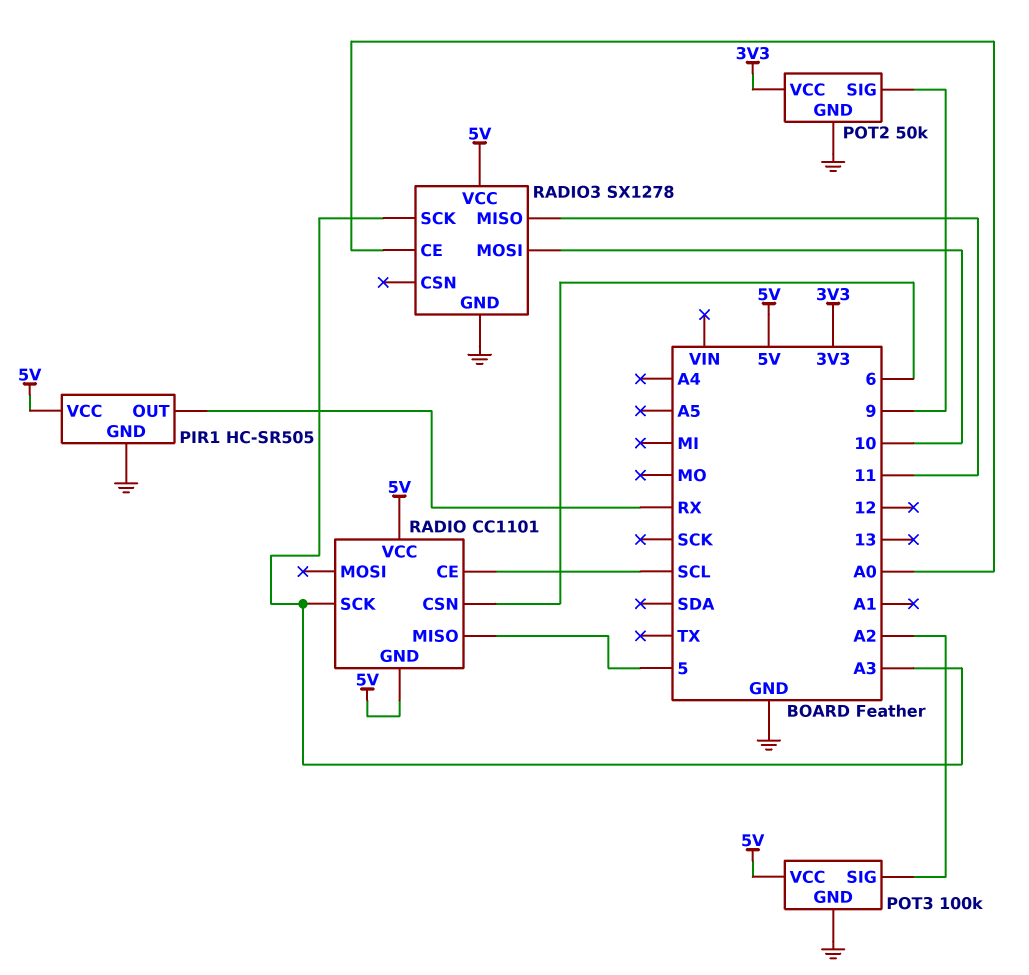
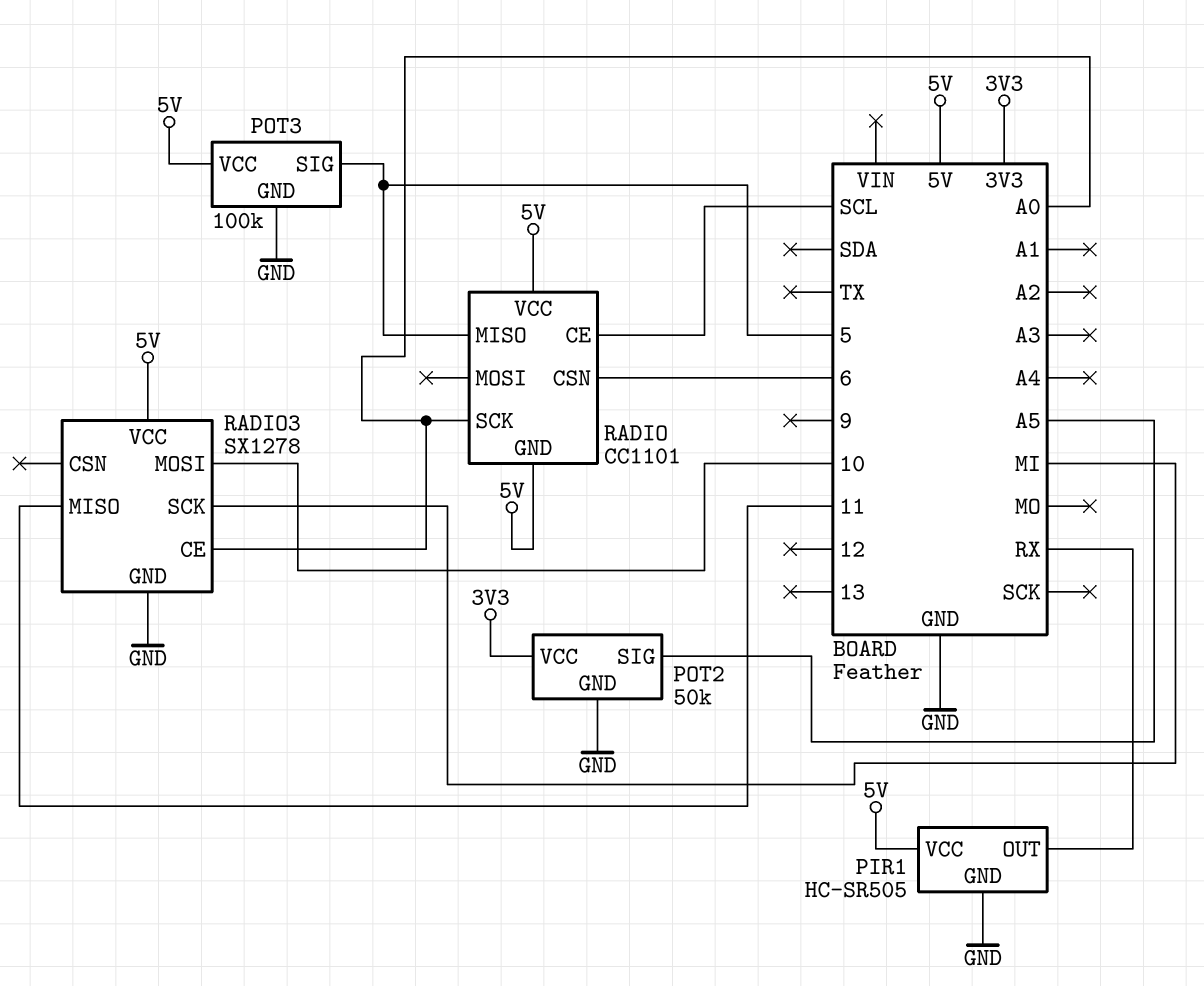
POT2 pin SIG: 9 -> A5
POT3 pin SIG: A2 -> 5
RADIO pin SCK: A3 -> A0
RADIO3 pin SCK: A3 -> MI

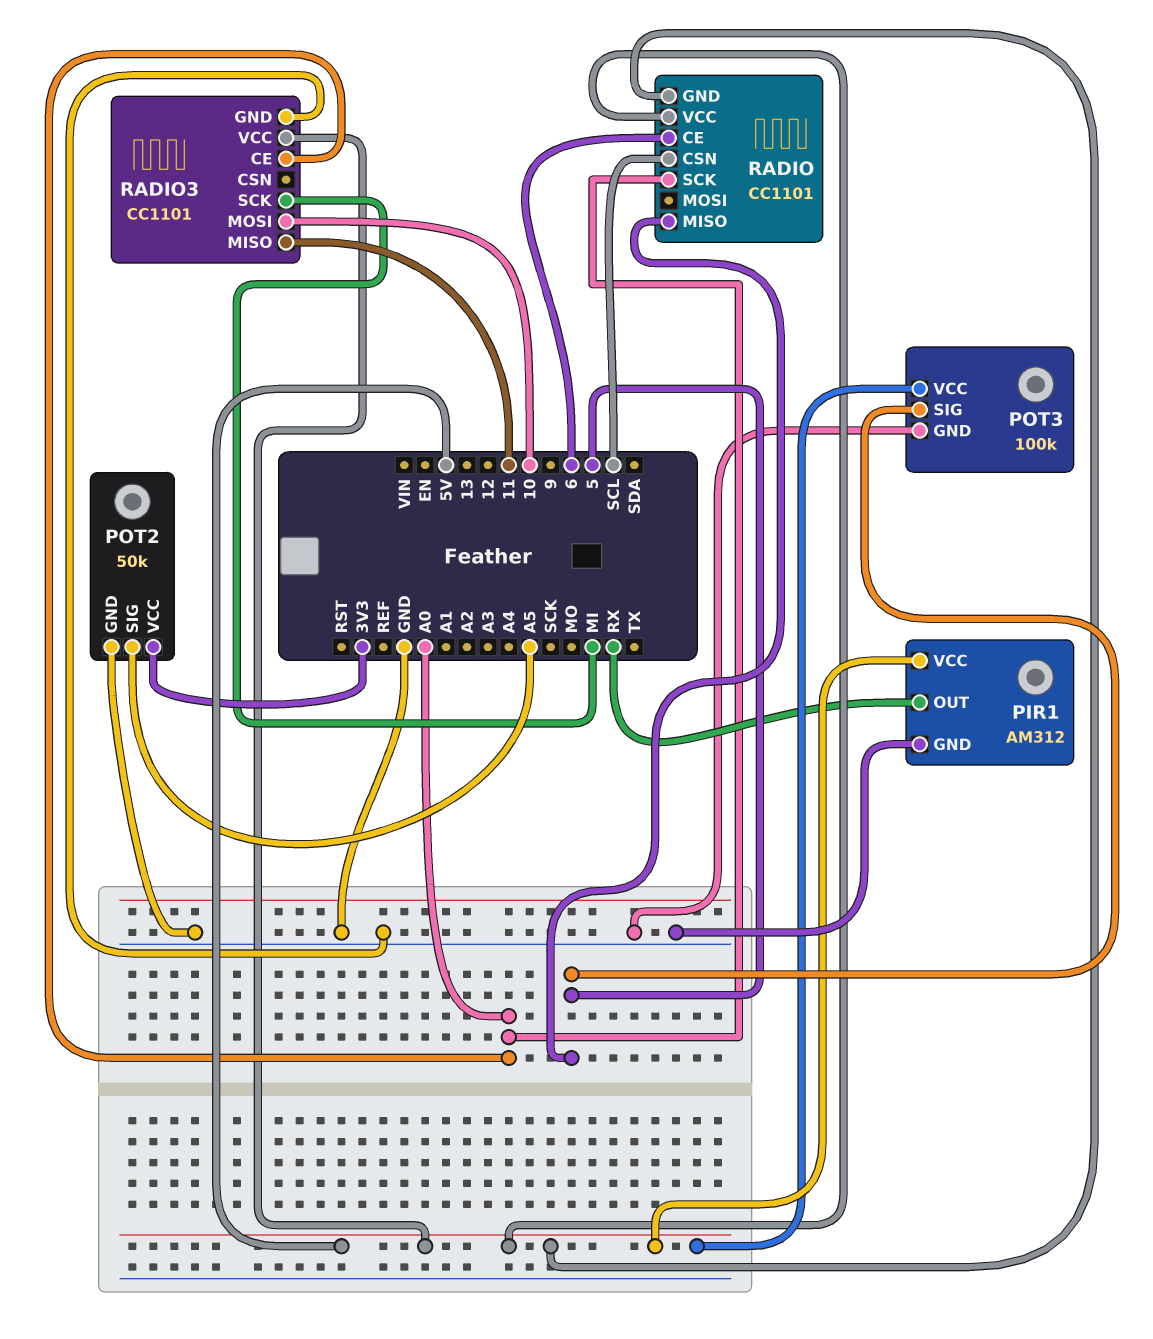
PIR1: HC-SR505 -> AM312
RADIO pin CE: SCL -> 6
RADIO pin CSN: 6 -> SCL
RADIO3: SX1278 -> CC1101

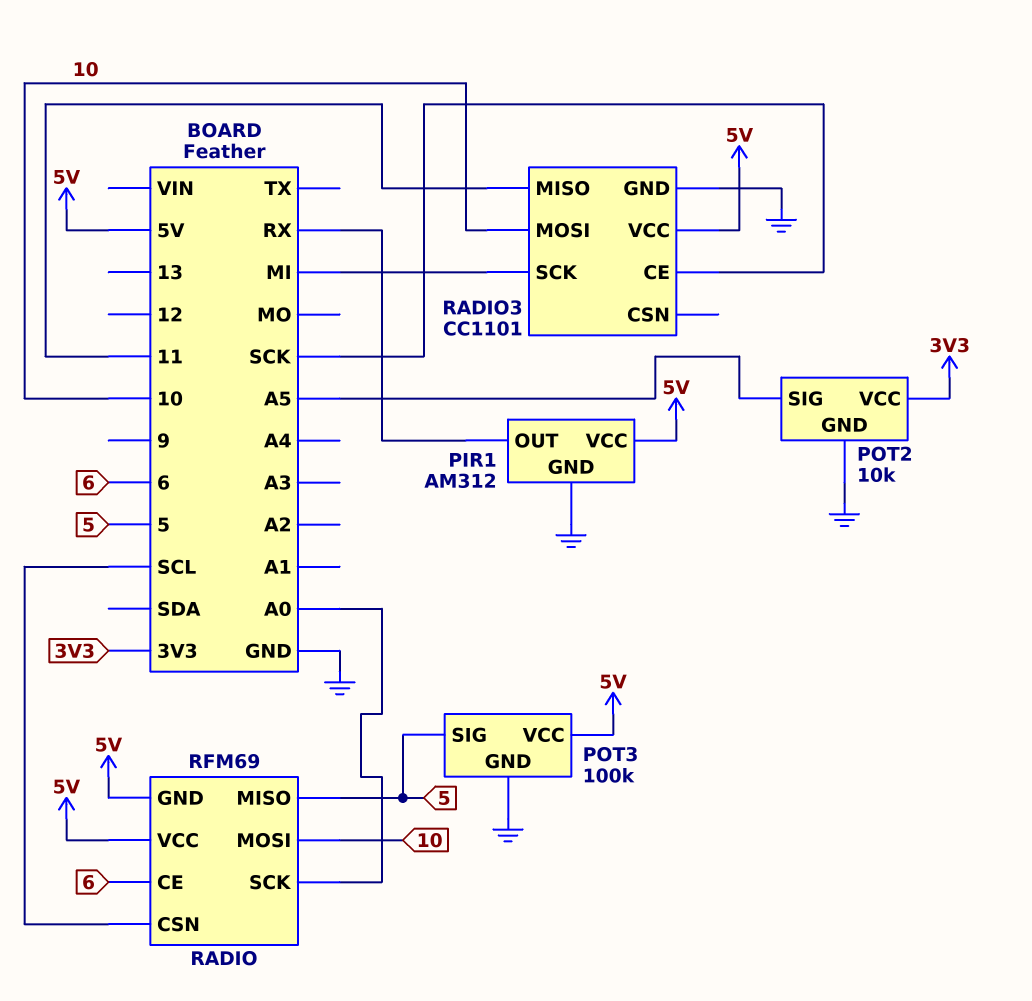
POT2: 50k -> 10k
RADIO: CC1101 -> RFM69
RADIO pin MOSI: none -> 10
RADIO3 pin CE: A0 -> SCK

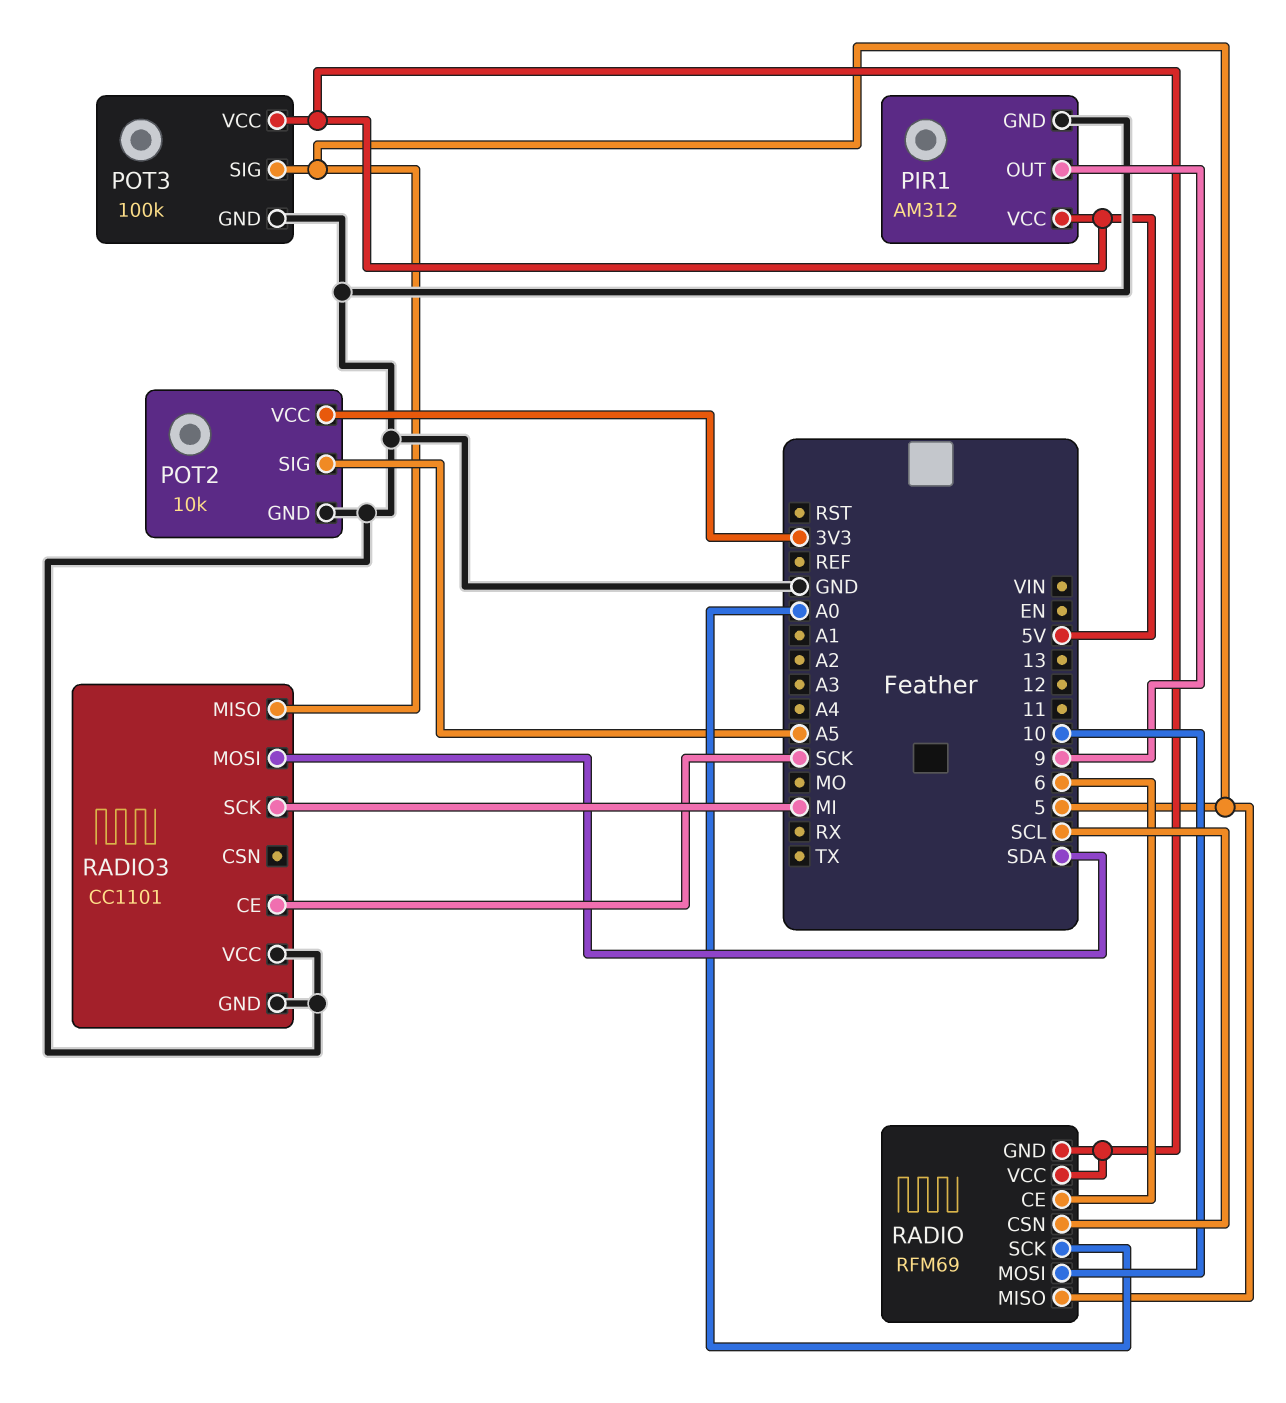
PIR1 pin OUT: RX -> 9
RADIO3 pin MISO: 11 -> 5
RADIO3 pin MOSI: 10 -> SDA
RADIO3 pin VCC: 5V -> GND

